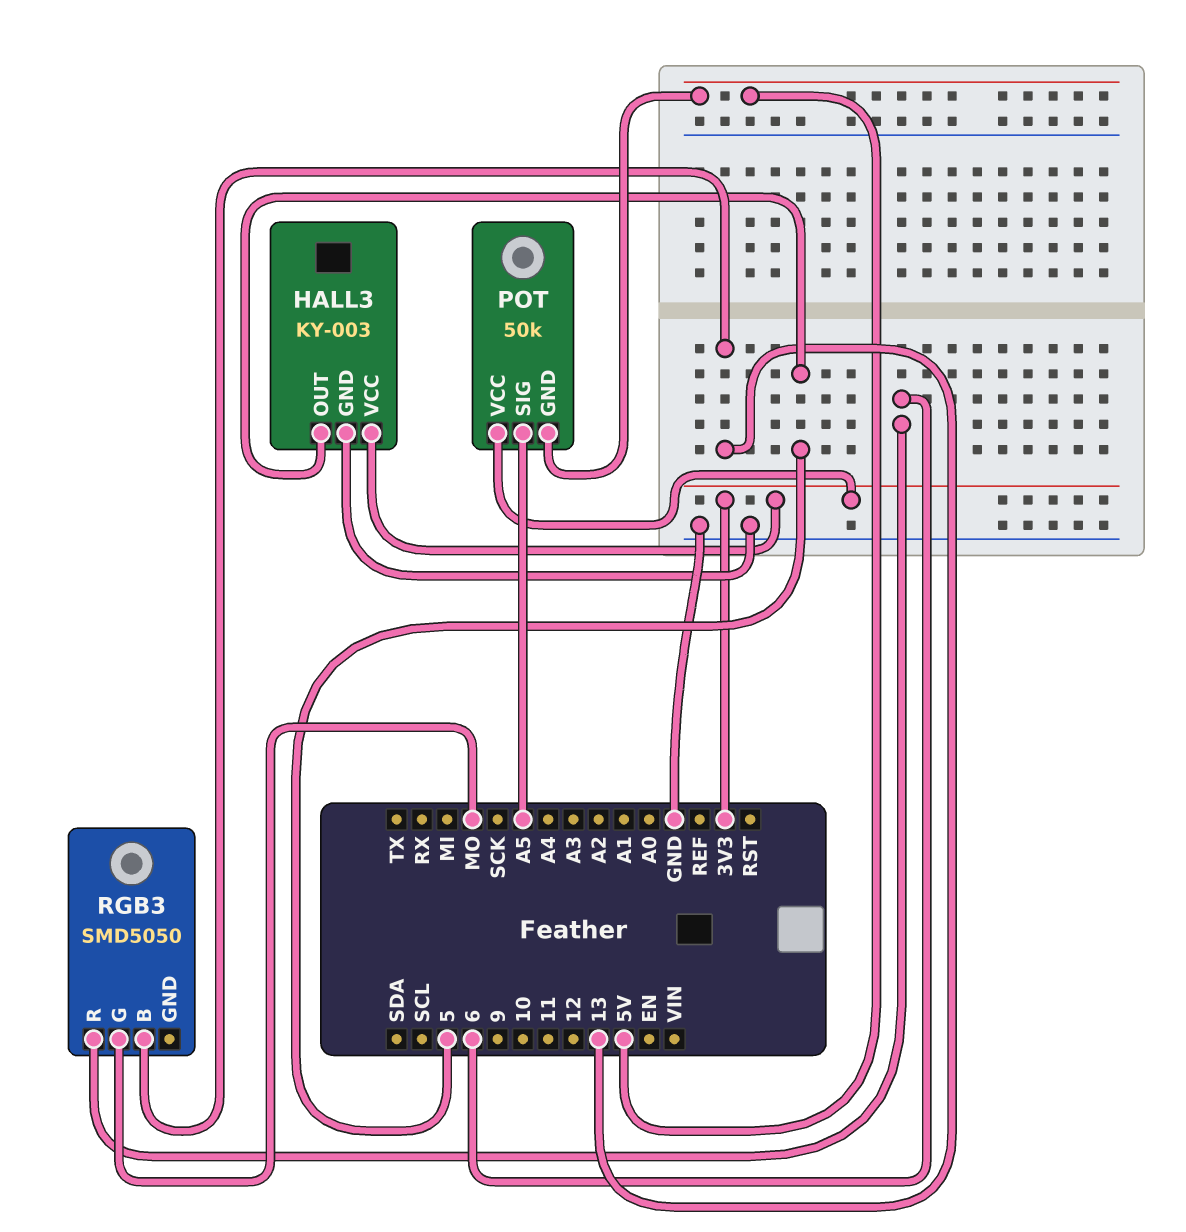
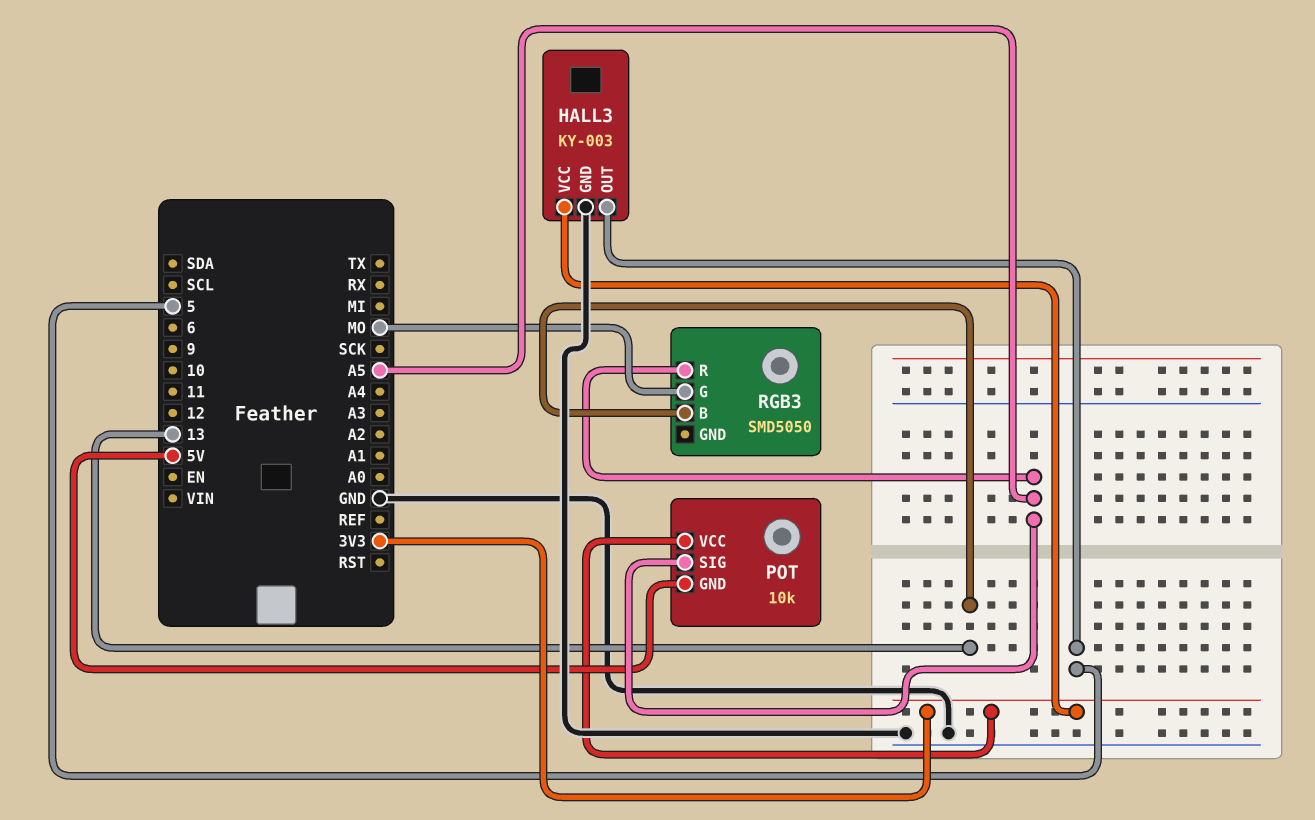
POT: 50k -> 10k
RGB3 pin R: 6 -> A5

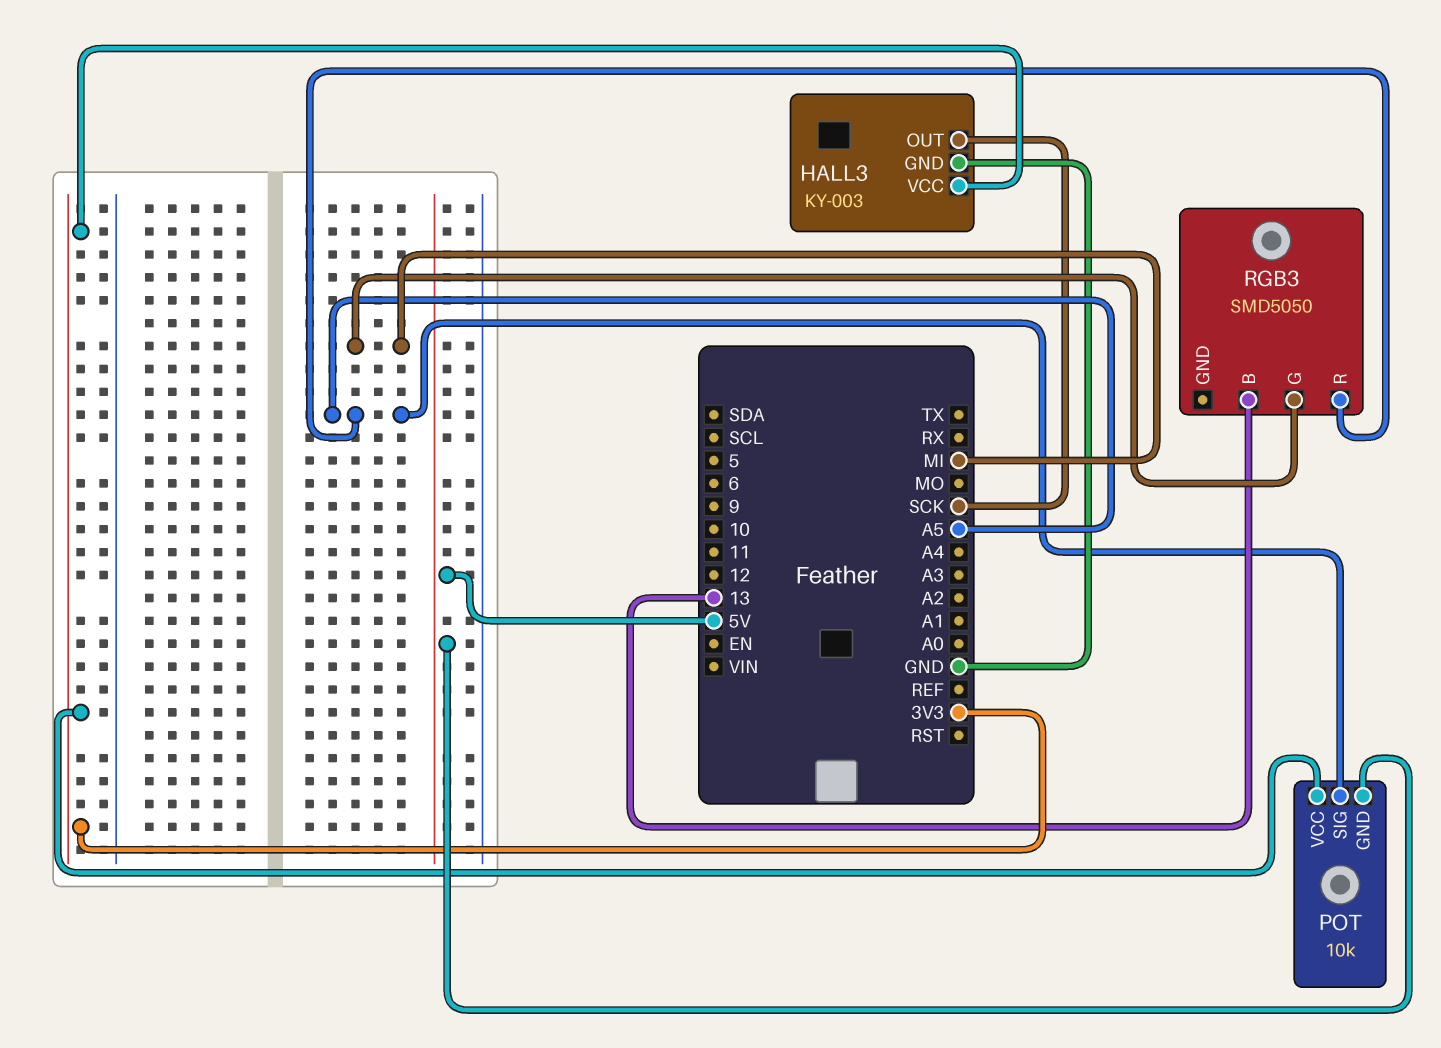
HALL3 pin OUT: 5 -> SCK
RGB3 pin G: MO -> MI

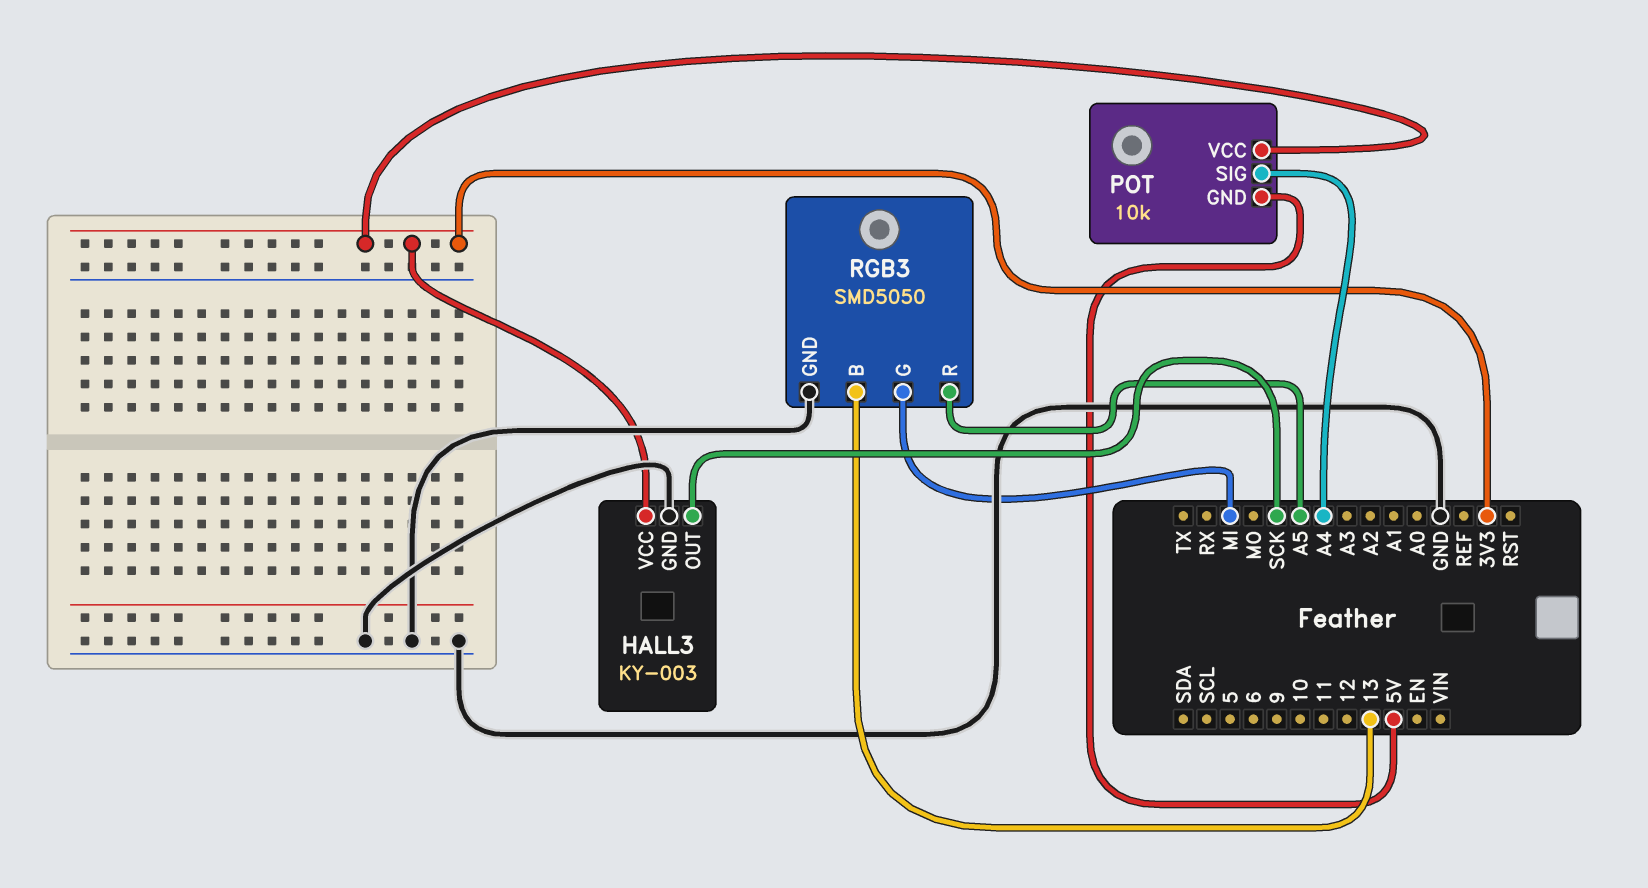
POT pin SIG: A5 -> A4
RGB3 pin GND: none -> GND

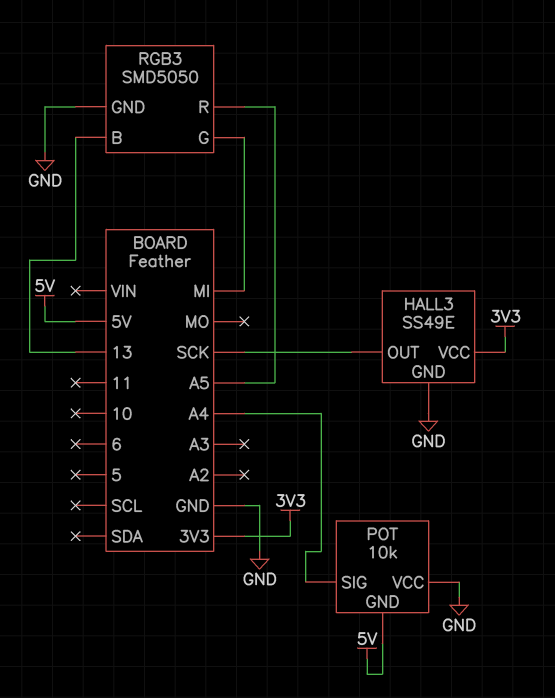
HALL3: KY-003 -> SS49E
POT pin VCC: 3V3 -> GND

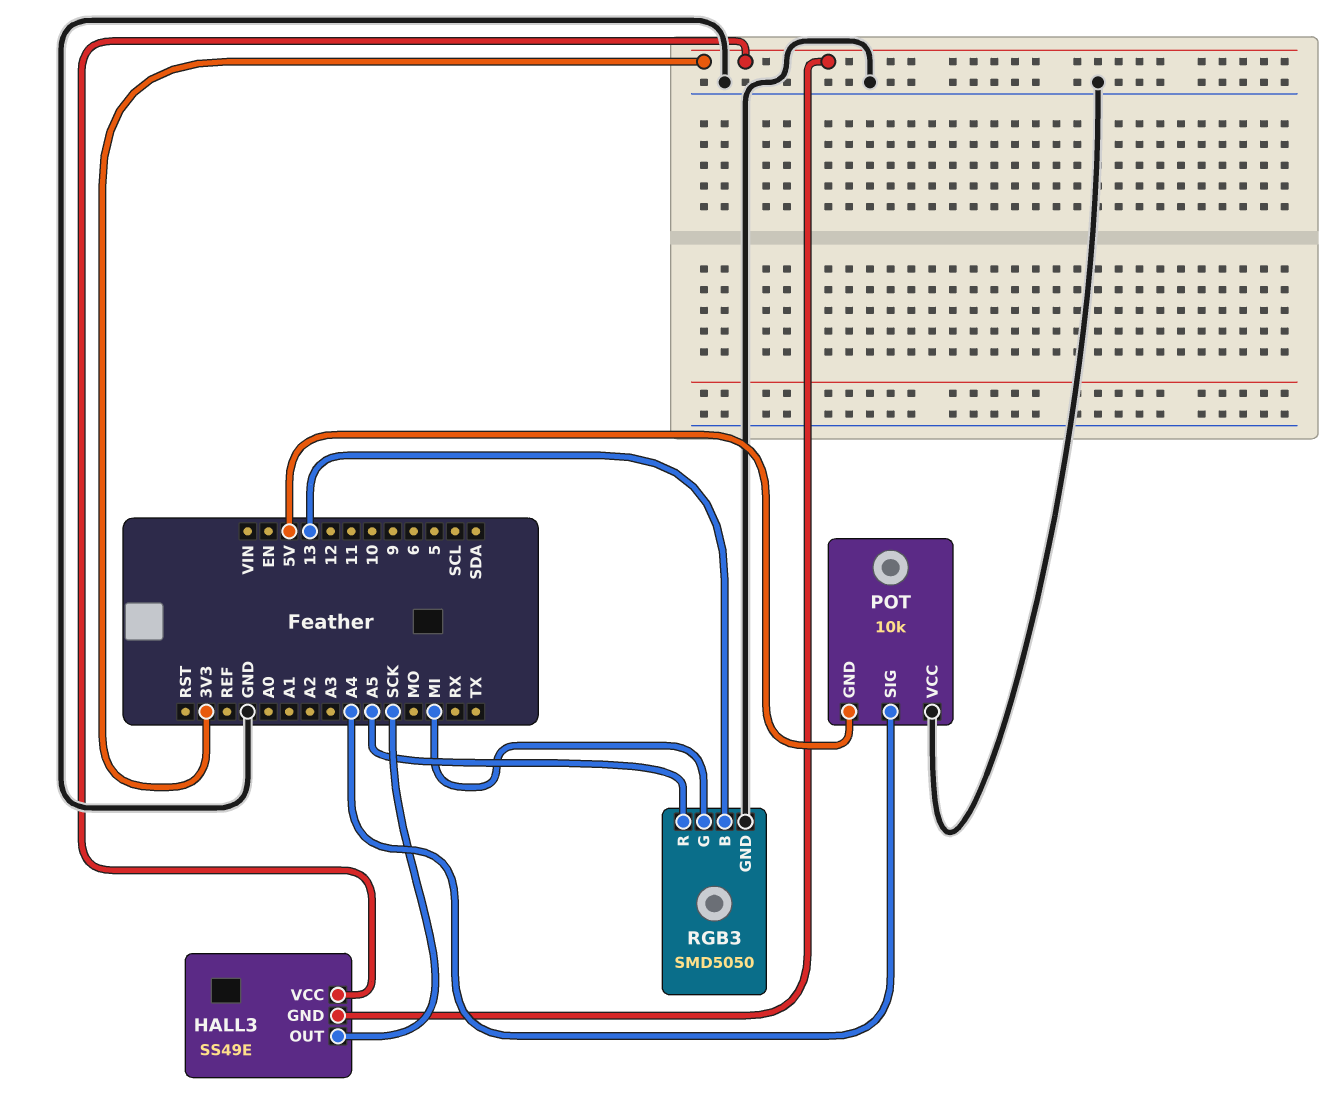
HALL3 pin GND: GND -> 3V3

